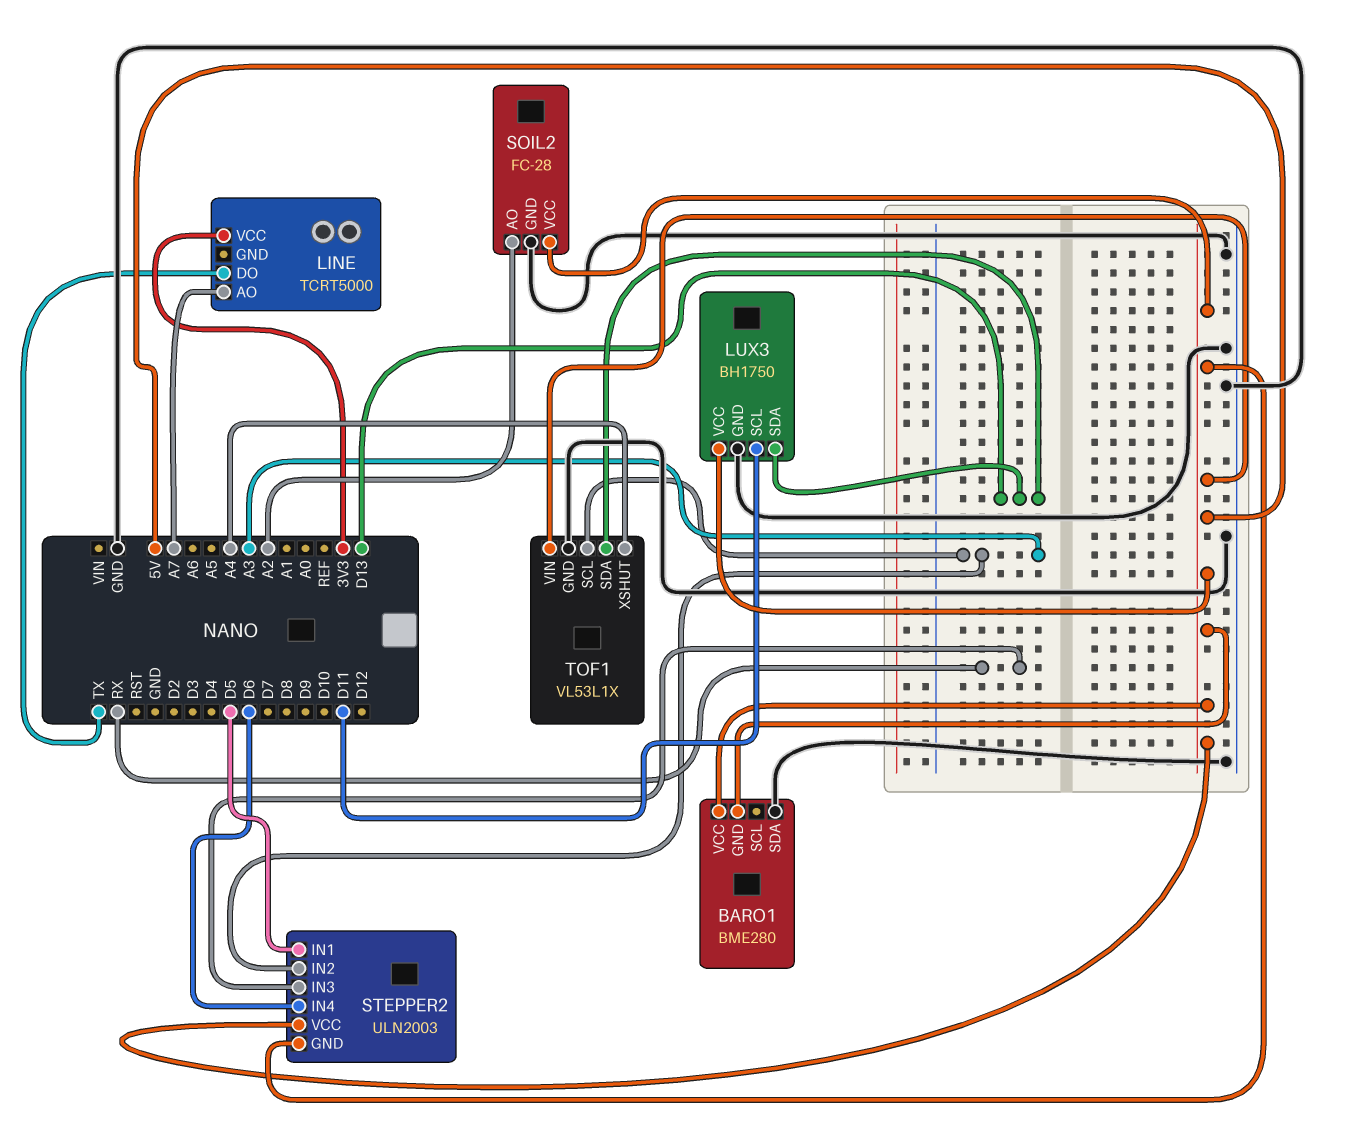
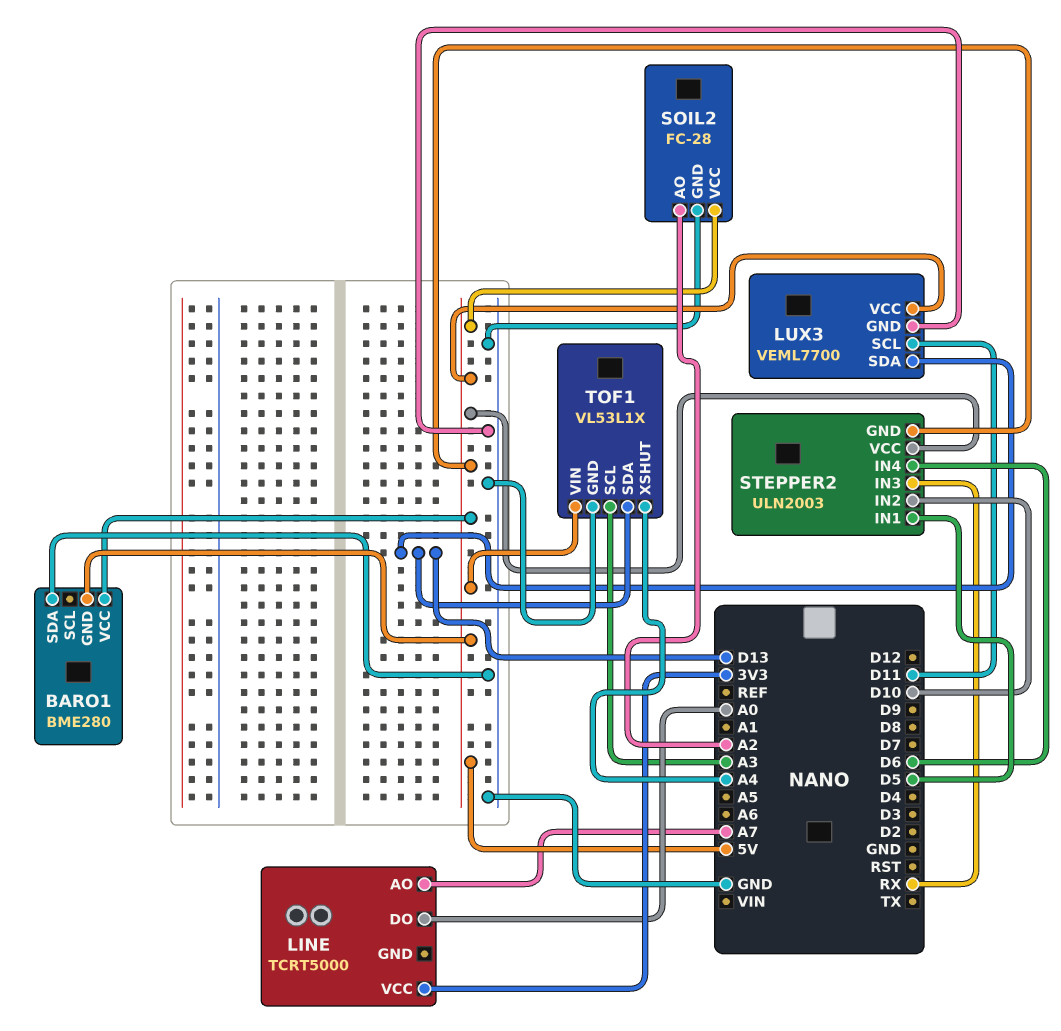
LINE pin DO: TX -> A0
LUX3: BH1750 -> VEML7700
STEPPER2 pin IN2: A3 -> D10

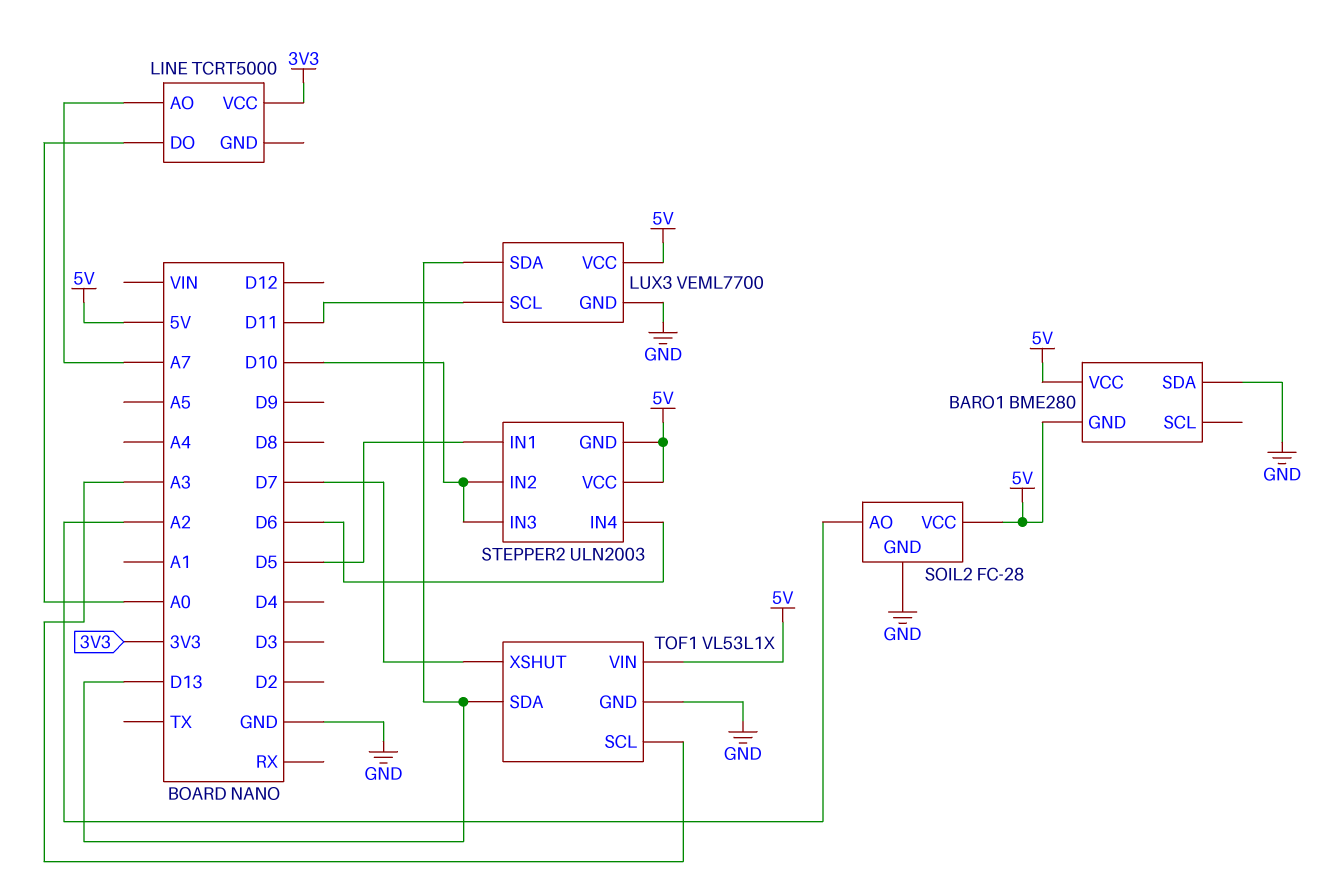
STEPPER2 pin IN3: RX -> D10
TOF1 pin XSHUT: A4 -> D7

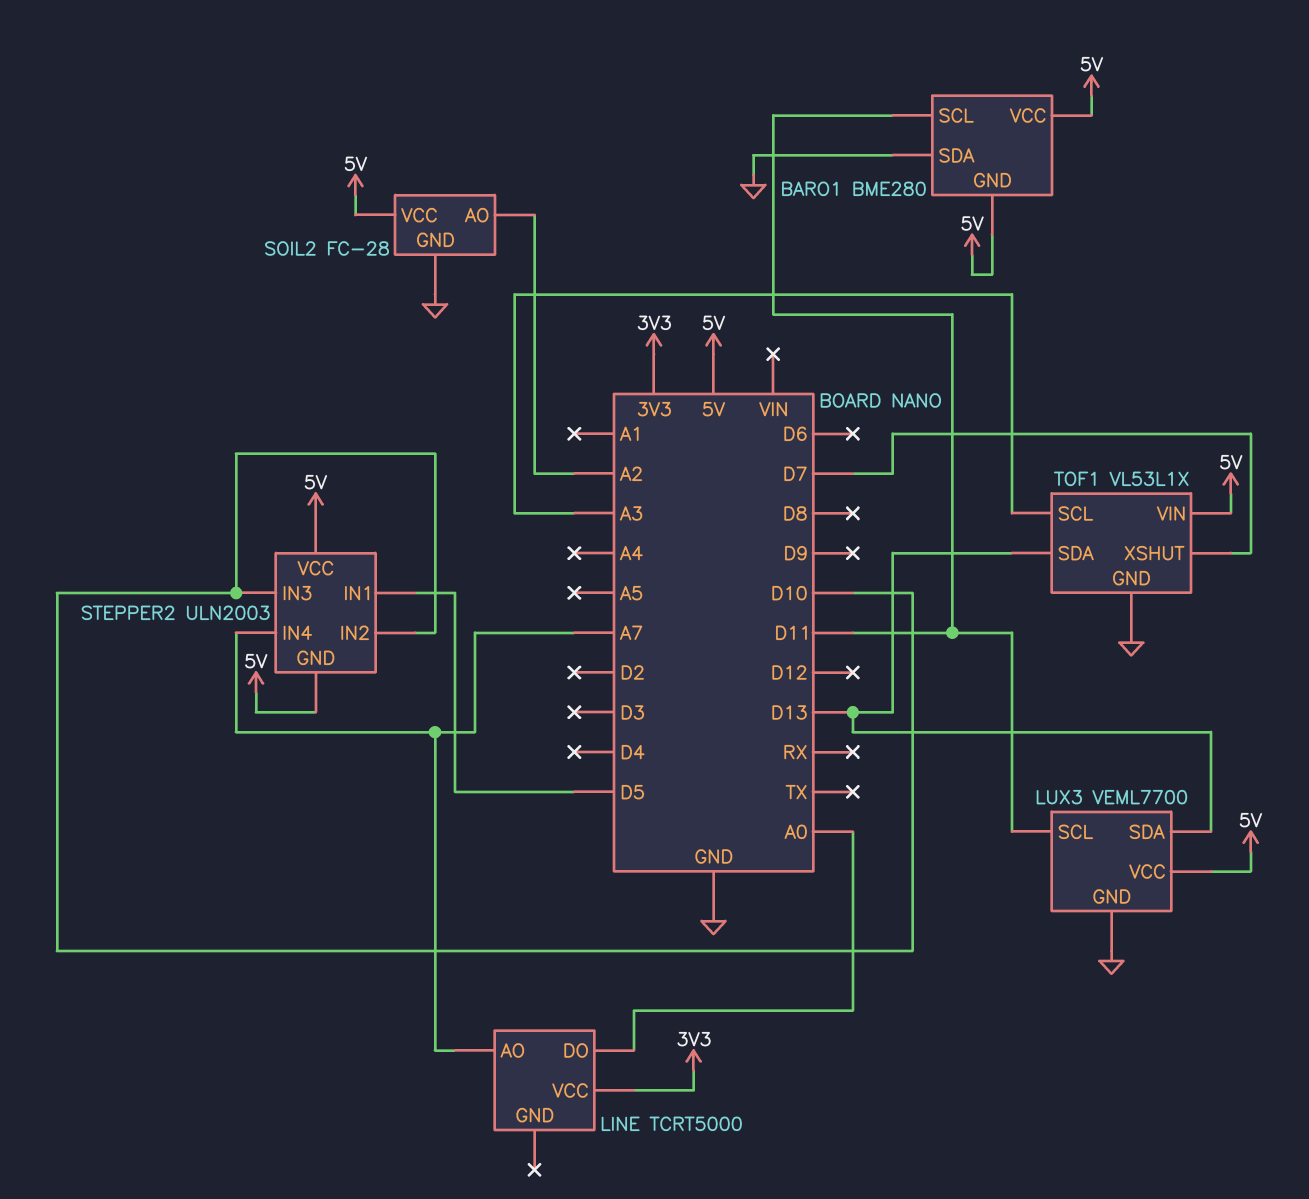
BARO1 pin SCL: none -> D11
STEPPER2 pin IN4: D6 -> A7

